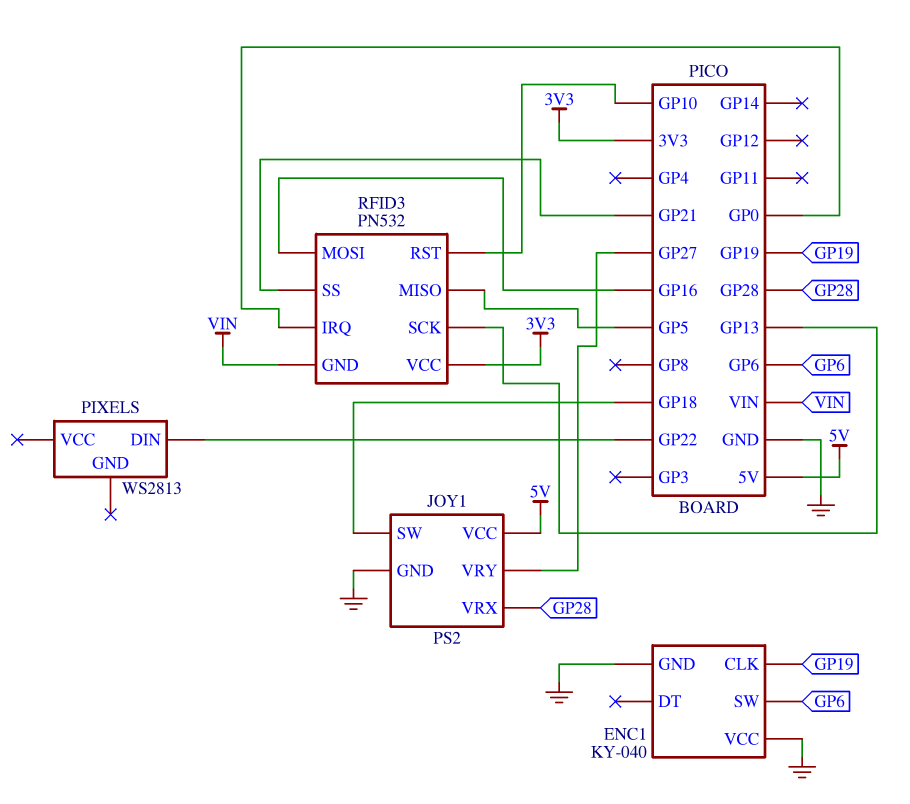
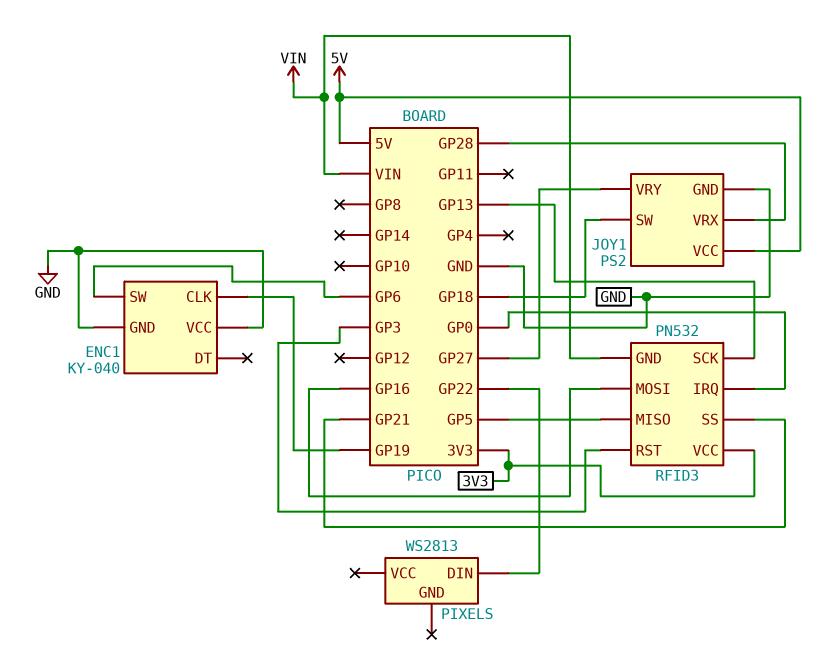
RFID3 pin RST: GP10 -> GP3

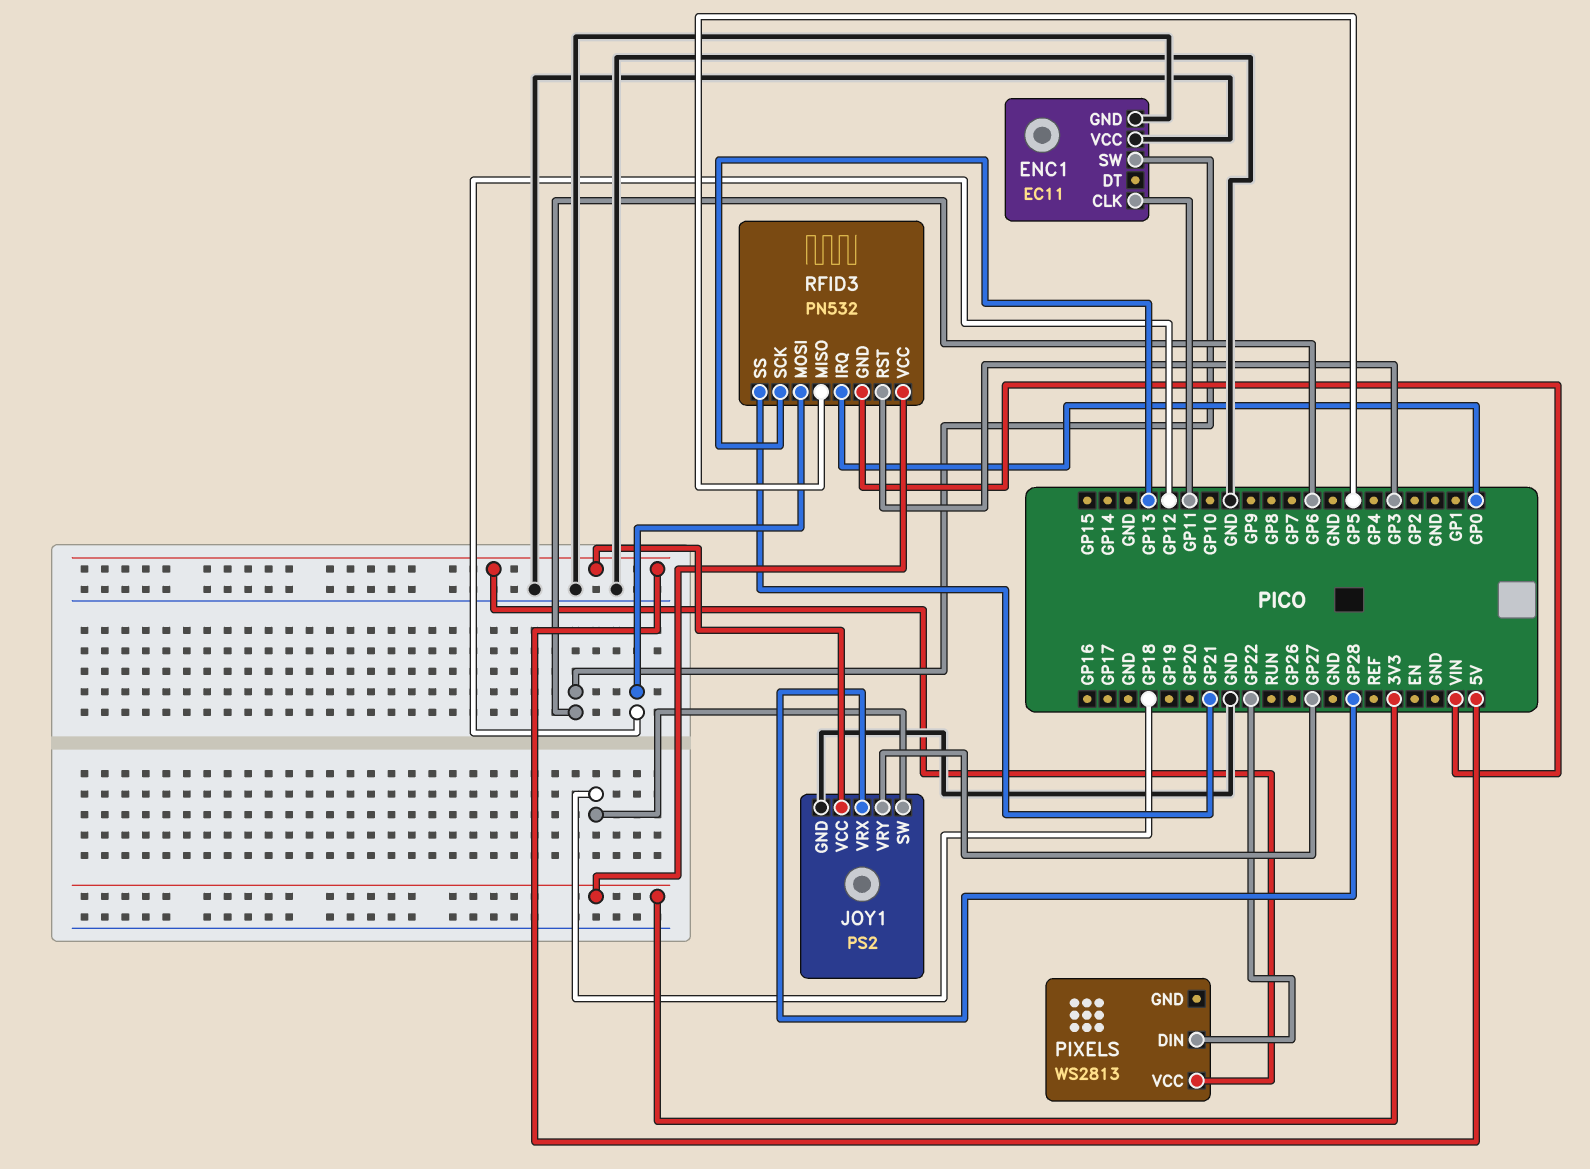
ENC1: KY-040 -> EC11
ENC1 pin CLK: GP19 -> GP11
PIXELS pin VCC: none -> 5V
RFID3 pin MOSI: GP16 -> GP12

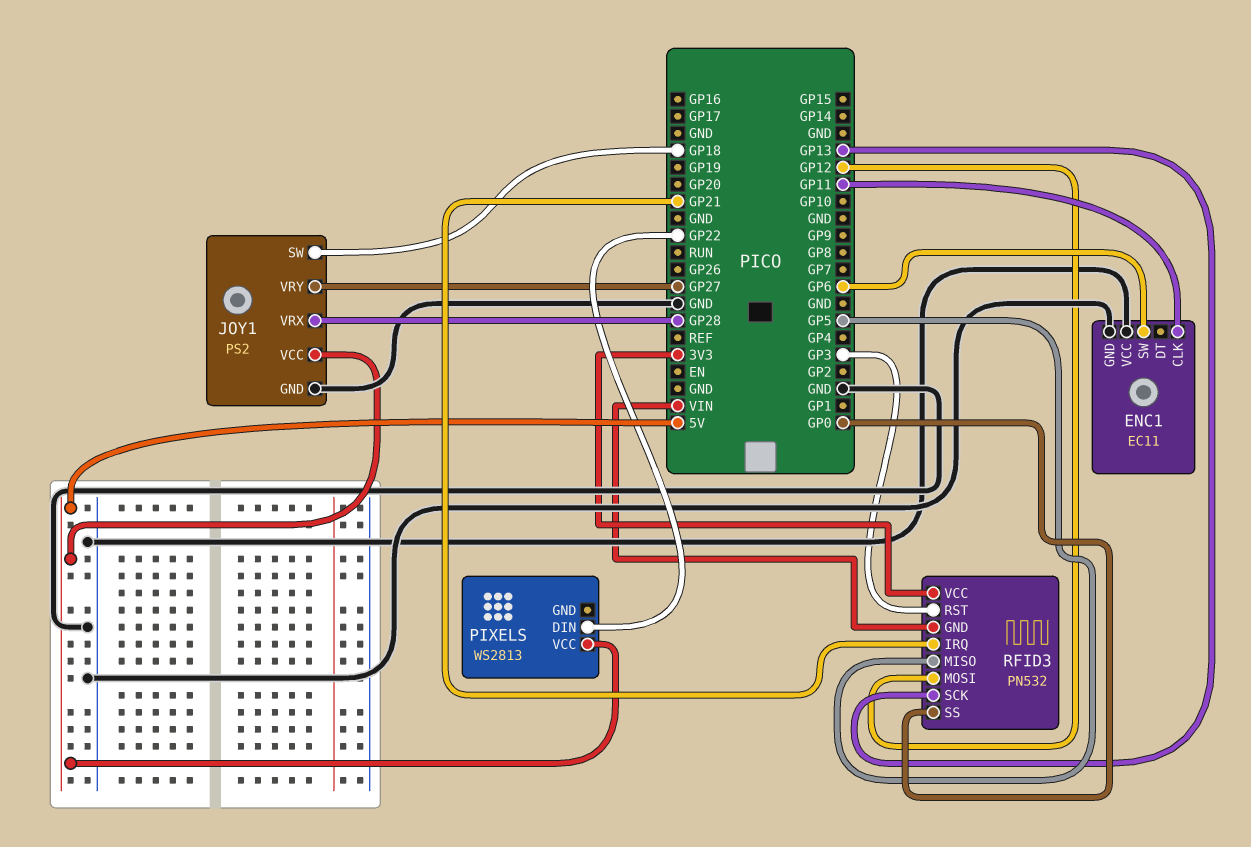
RFID3 pin IRQ: GP0 -> GP21
RFID3 pin SS: GP21 -> GP0

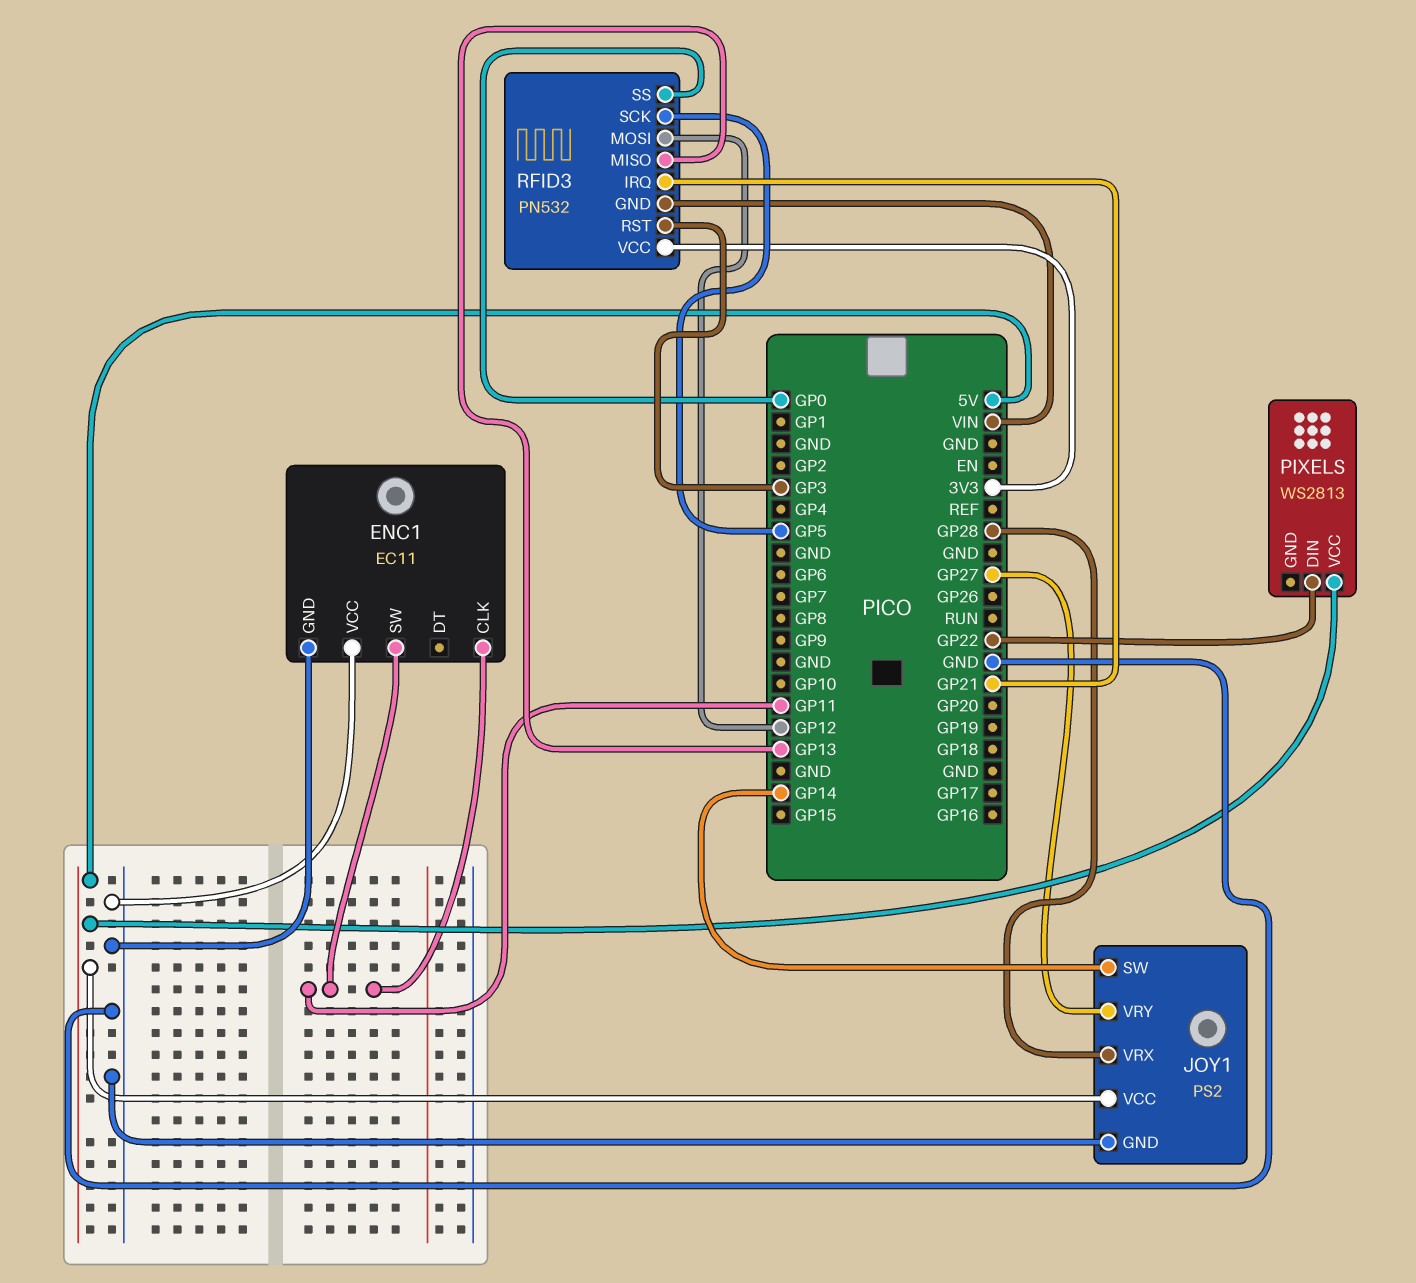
ENC1 pin SW: GP6 -> GP11
JOY1 pin SW: GP18 -> GP14
RFID3 pin MISO: GP5 -> GP13
RFID3 pin SCK: GP13 -> GP5

